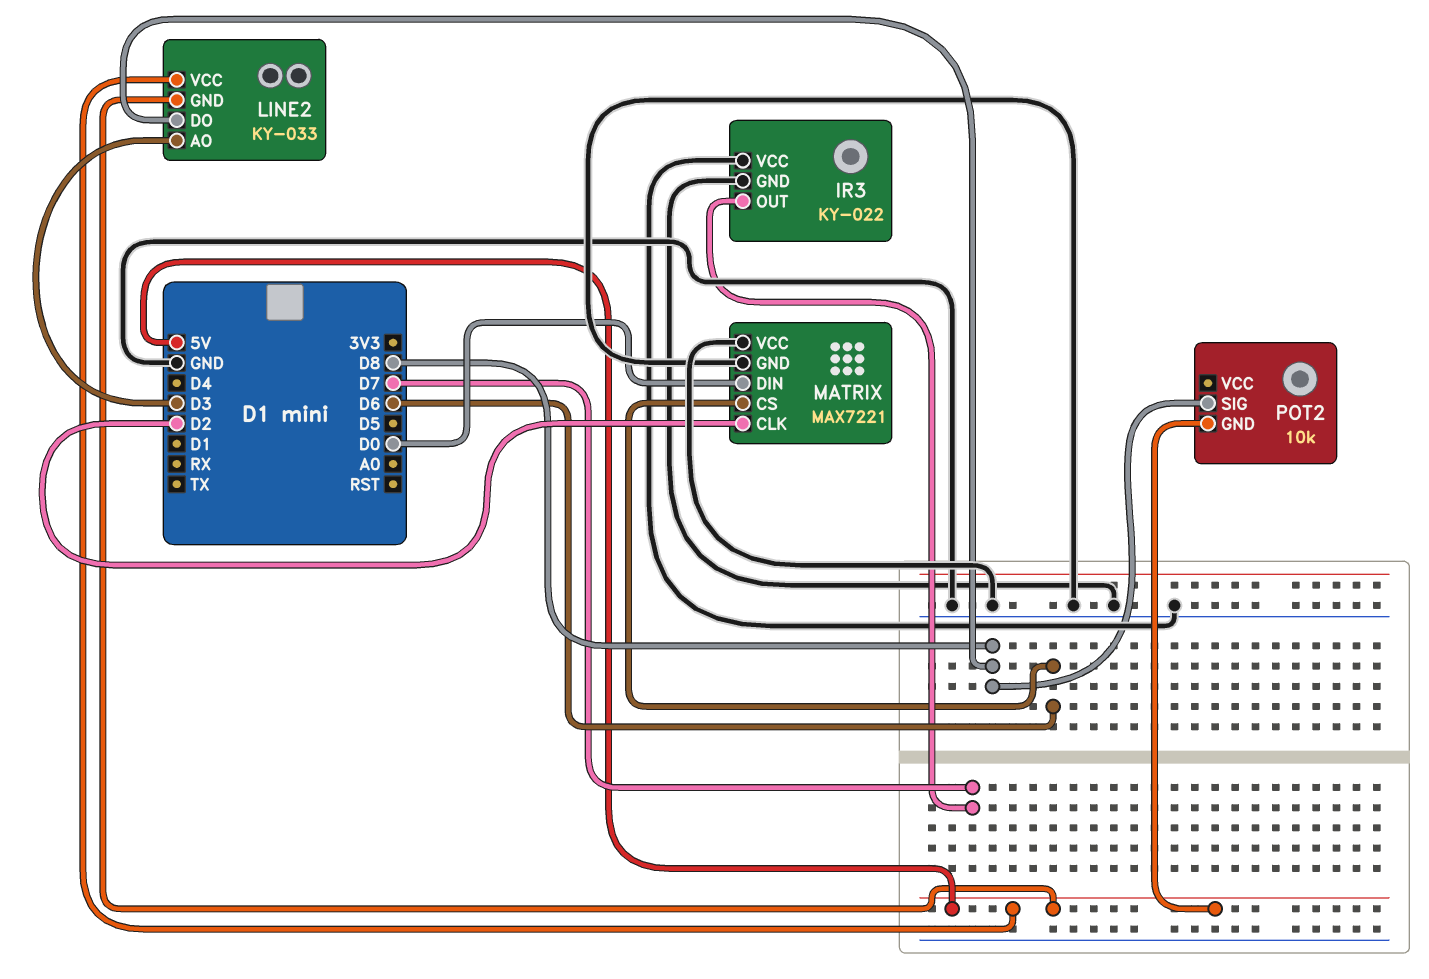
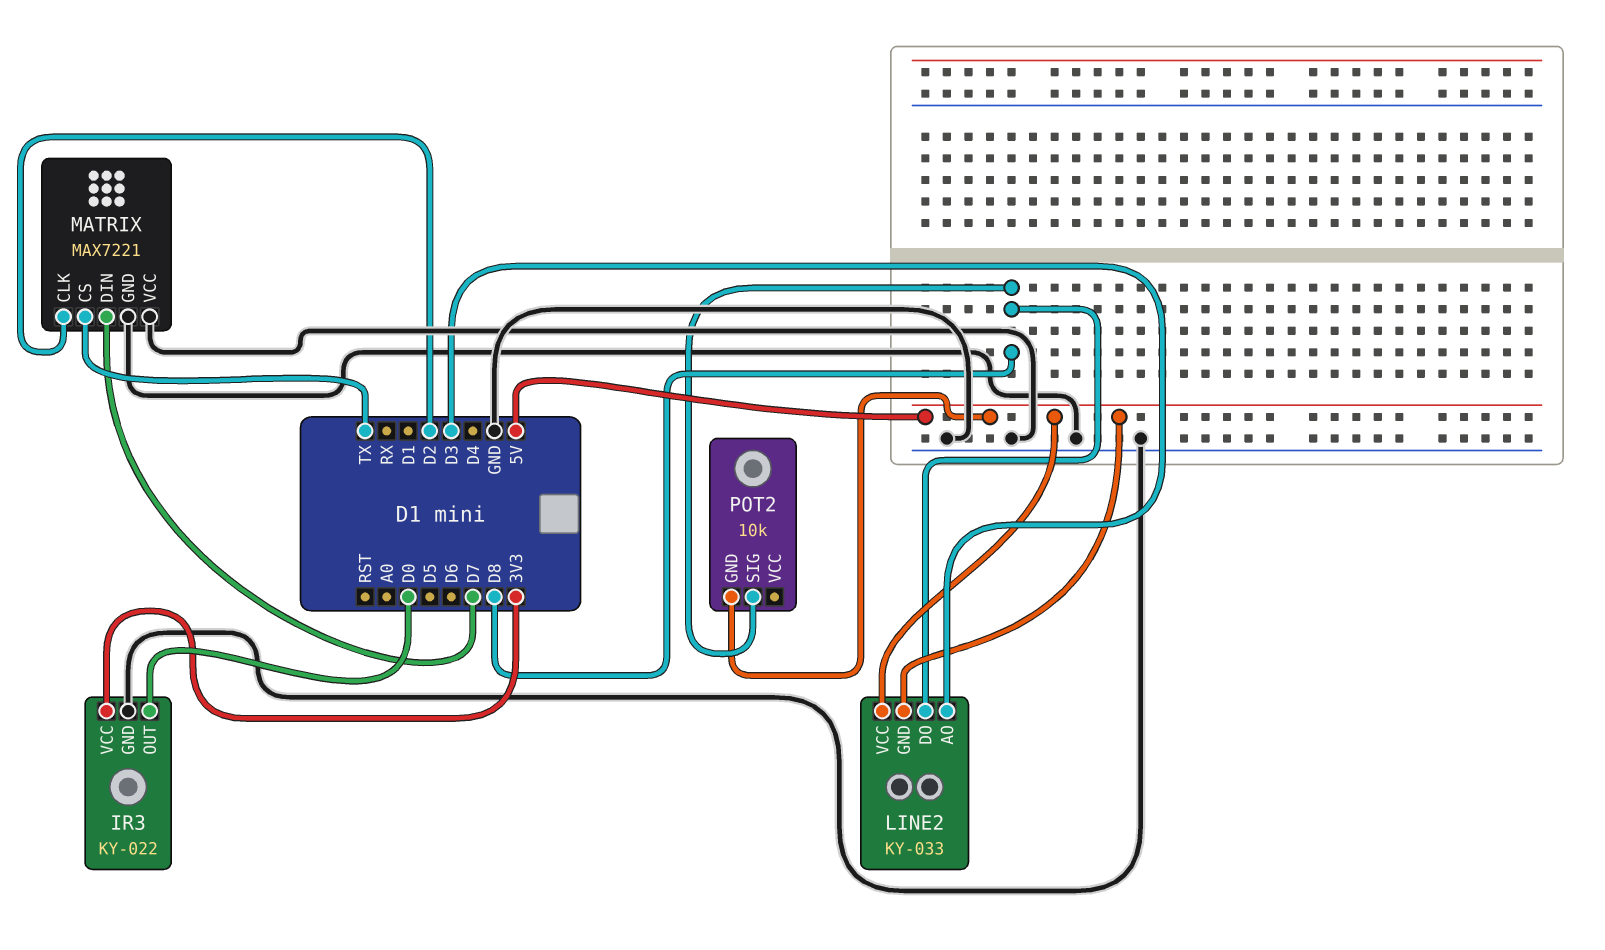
IR3 pin OUT: D7 -> D0
IR3 pin VCC: GND -> 3V3
MATRIX pin CS: D6 -> TX
MATRIX pin DIN: D0 -> D7

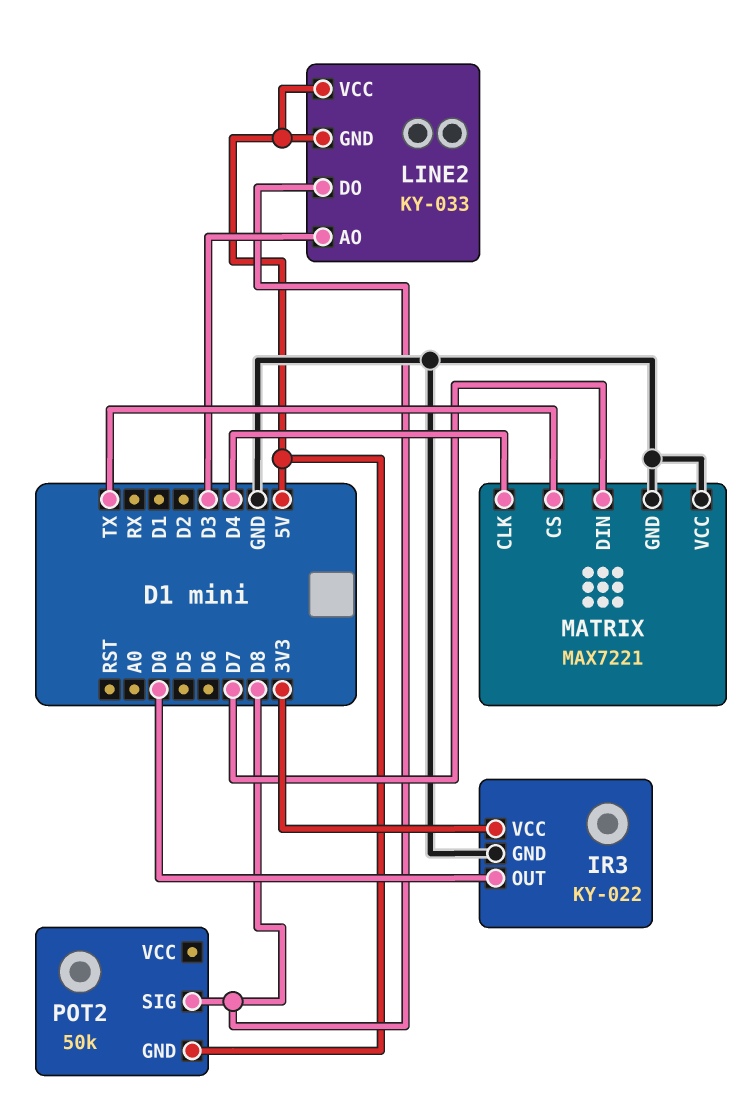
MATRIX pin CLK: D2 -> D4
POT2: 10k -> 50k

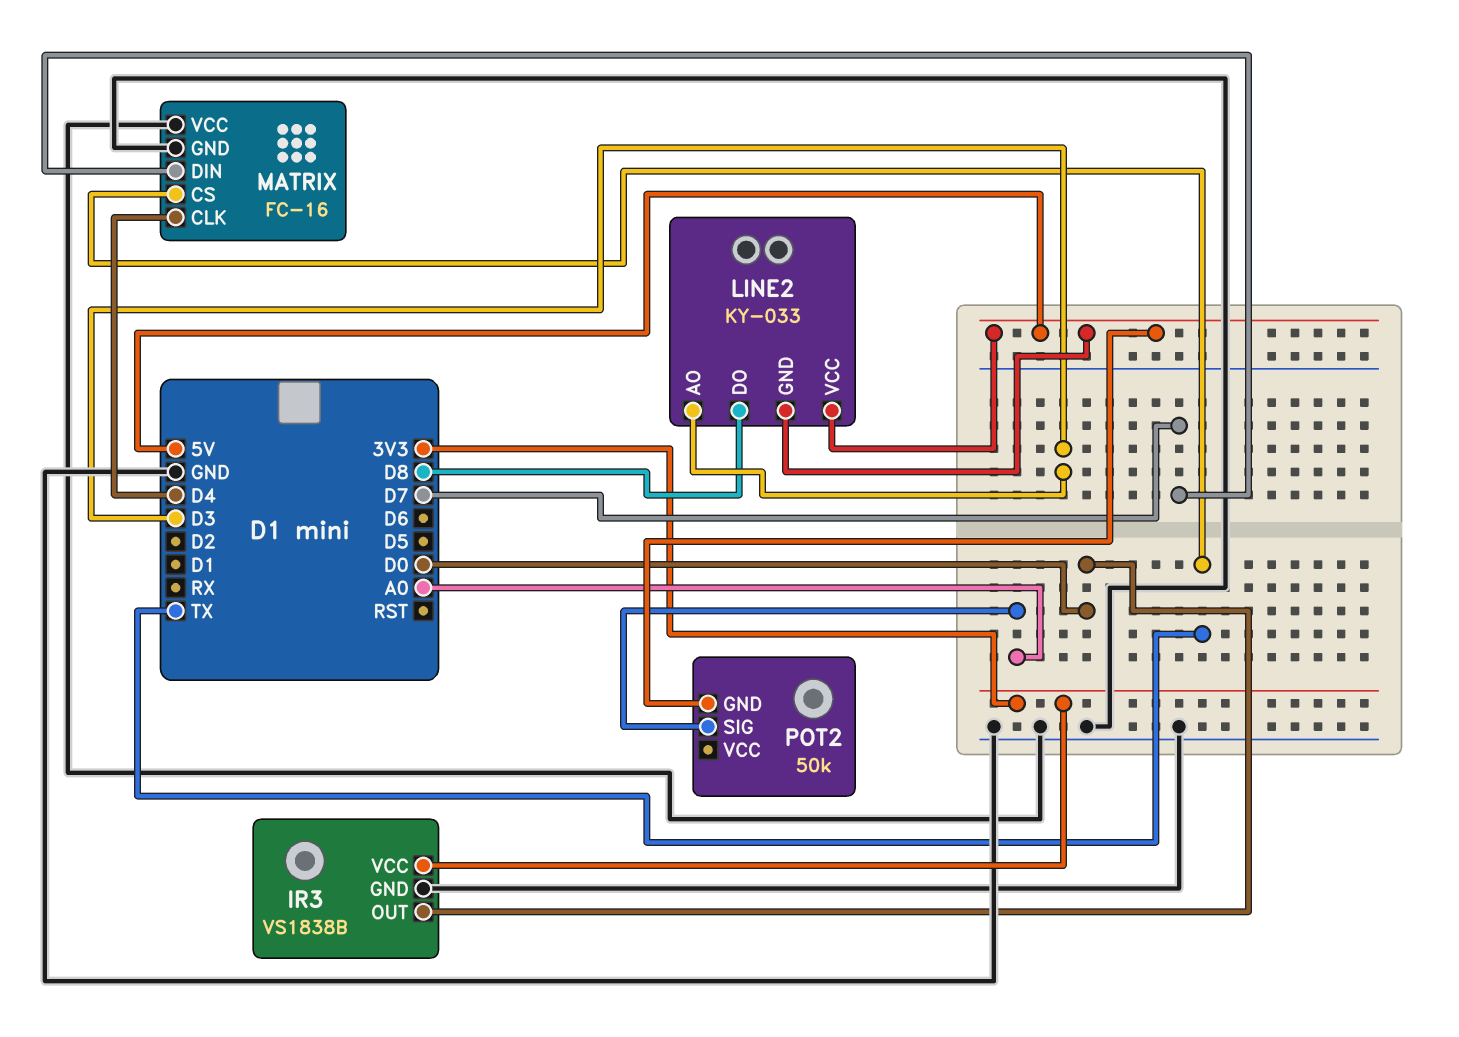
IR3: KY-022 -> VS1838B
MATRIX: MAX7221 -> FC-16
POT2 pin SIG: D8 -> A0

